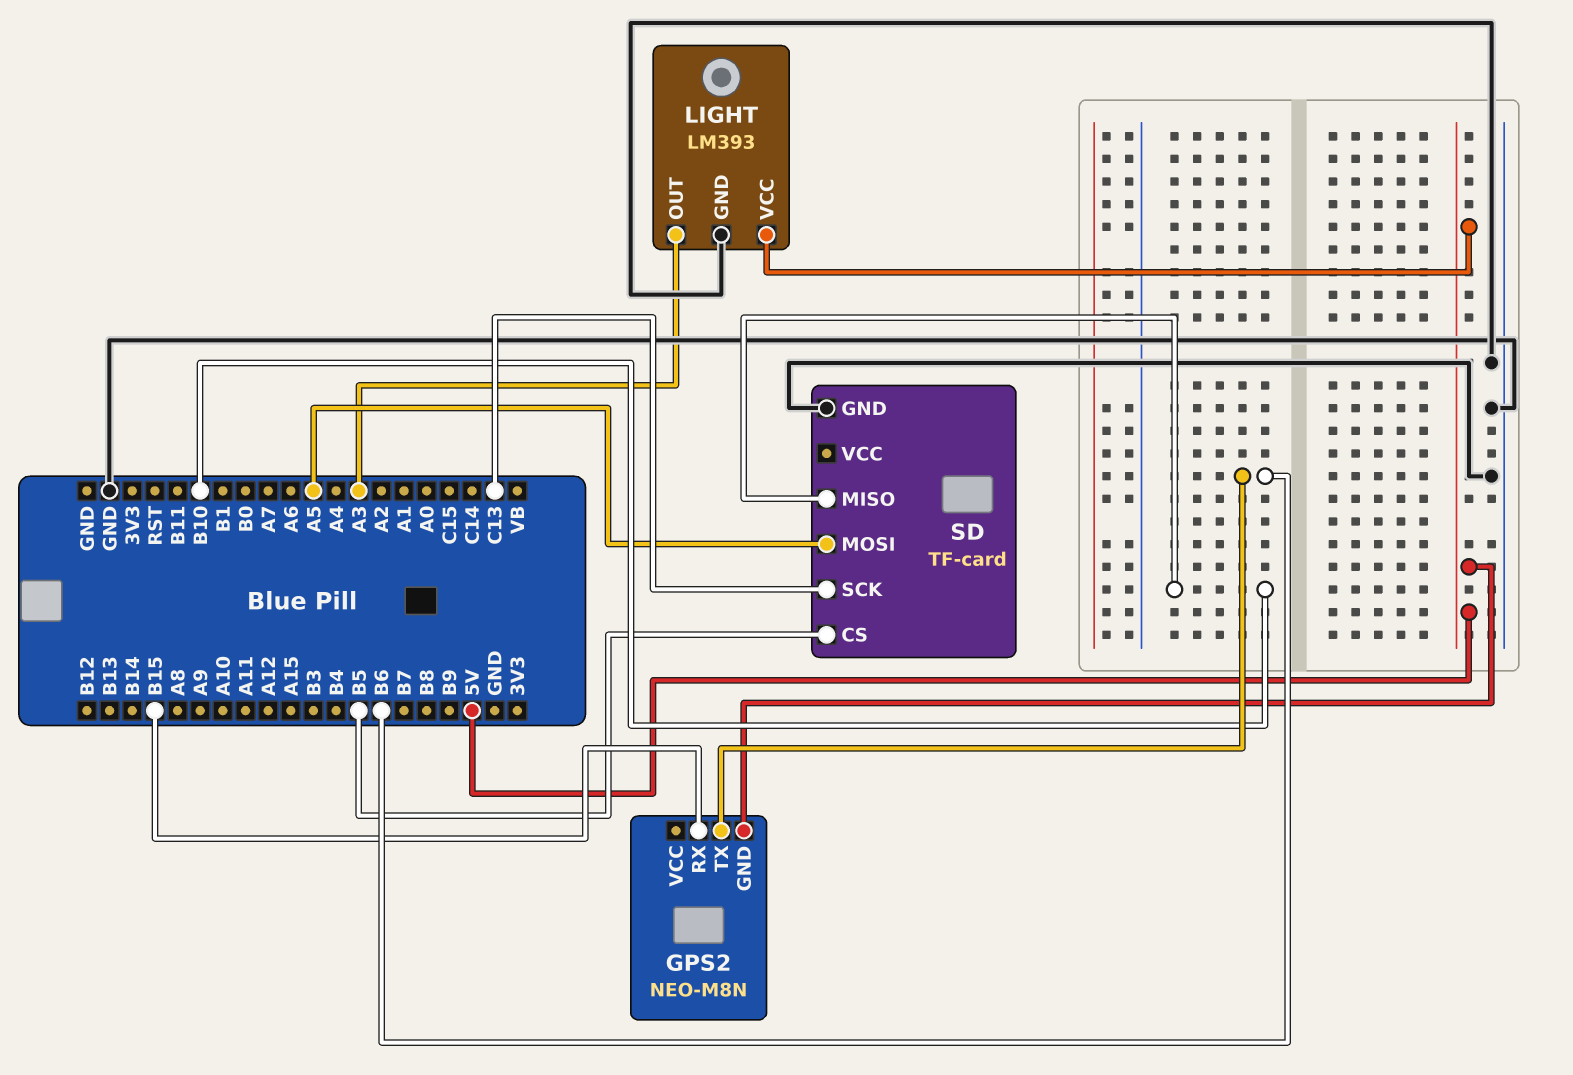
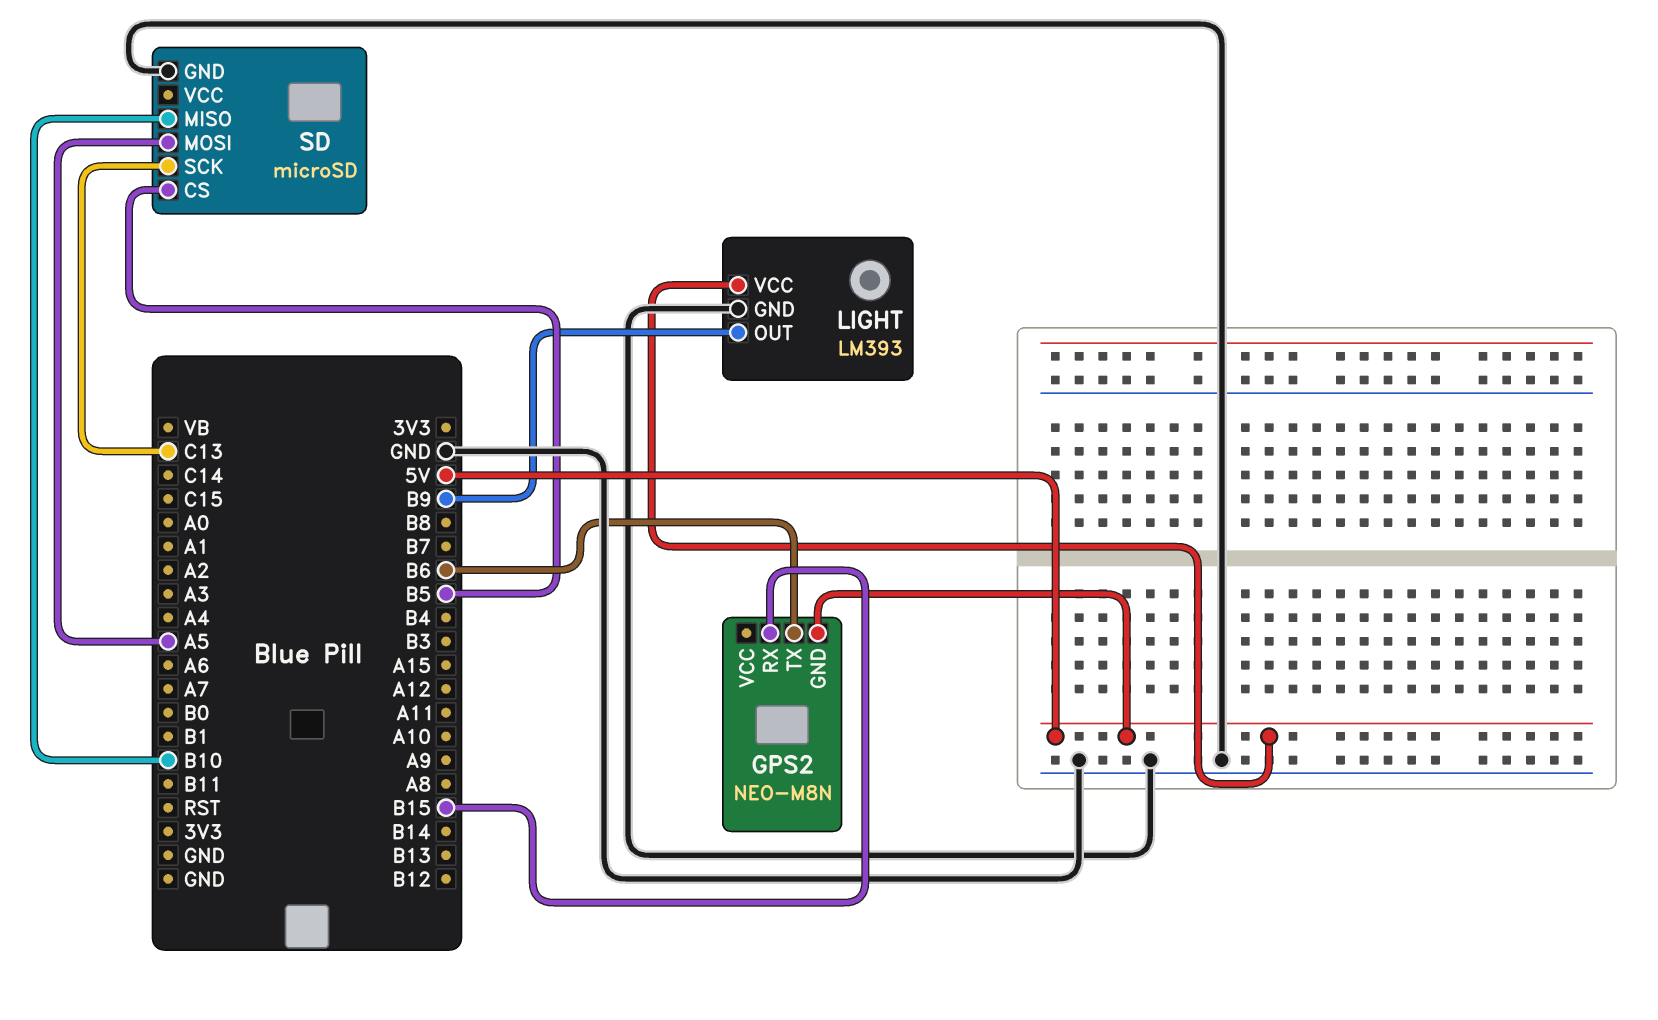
LIGHT pin OUT: A3 -> B9
SD: TF-card -> microSD

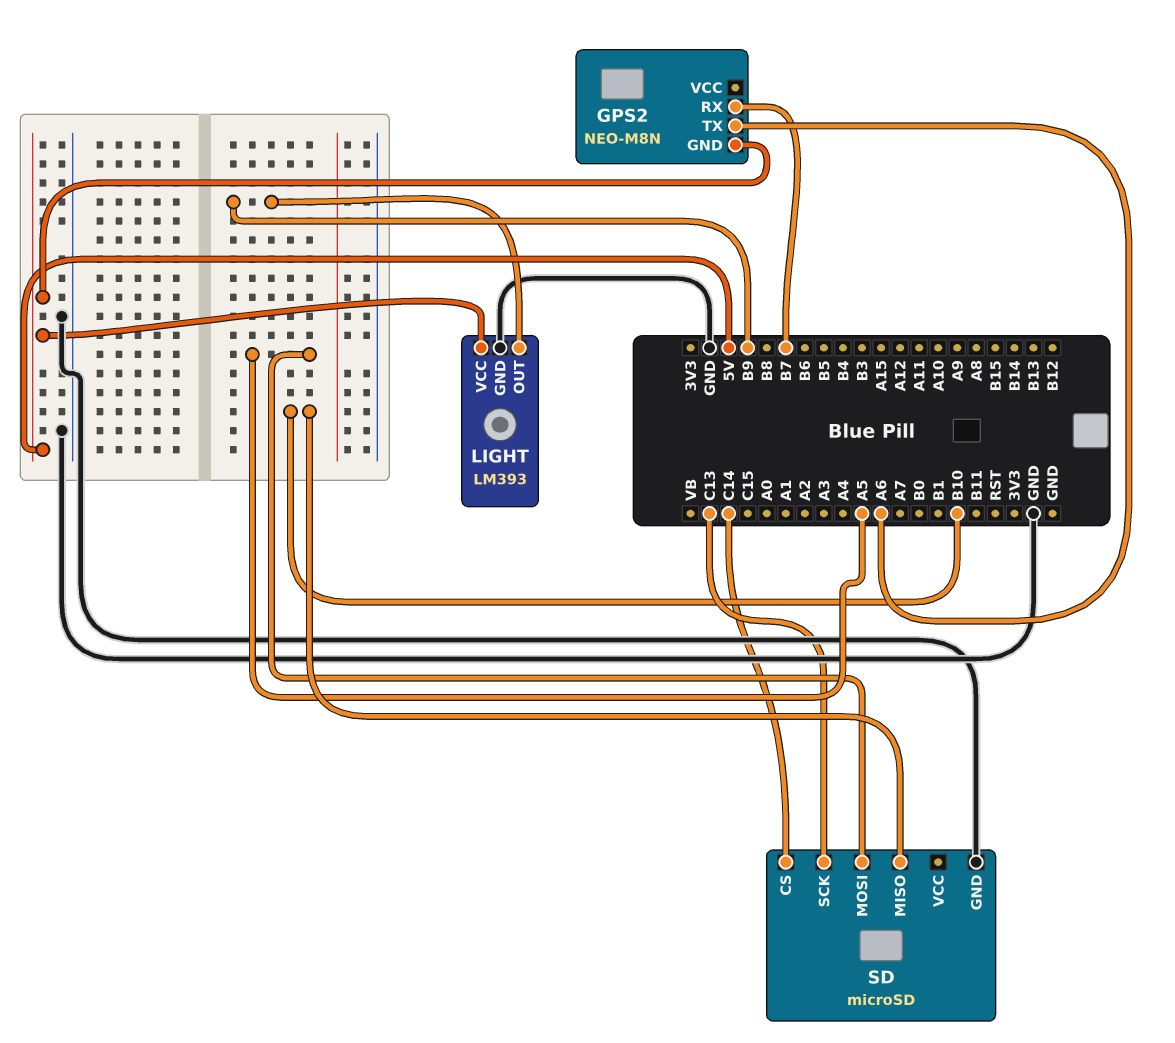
GPS2 pin RX: B15 -> B7
GPS2 pin TX: B6 -> A6
SD pin CS: B5 -> C14

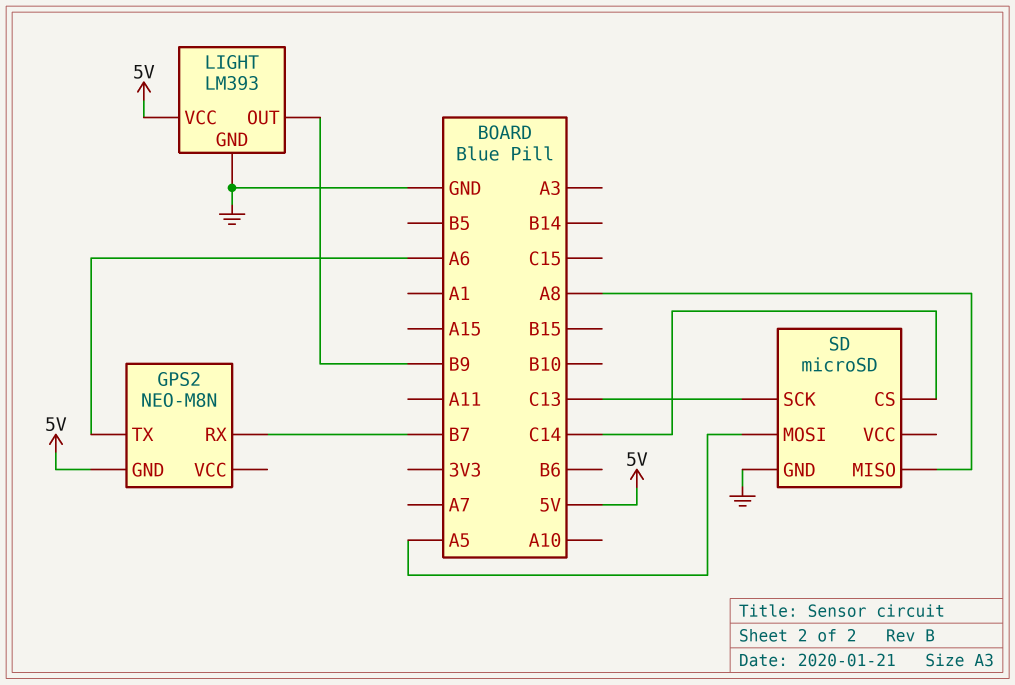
SD pin MISO: B10 -> A8

